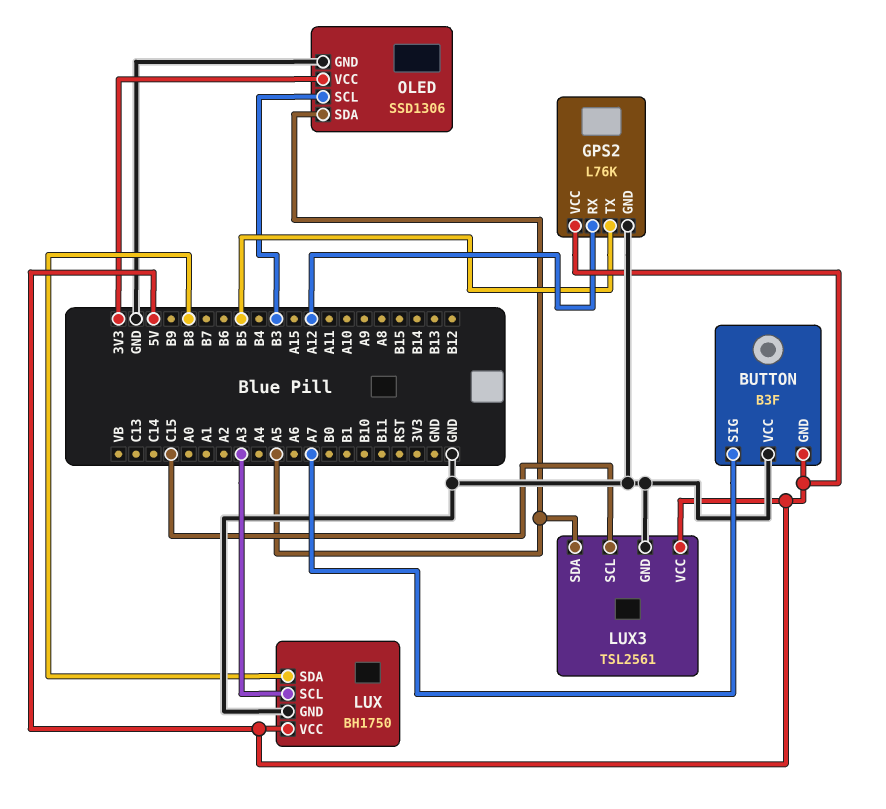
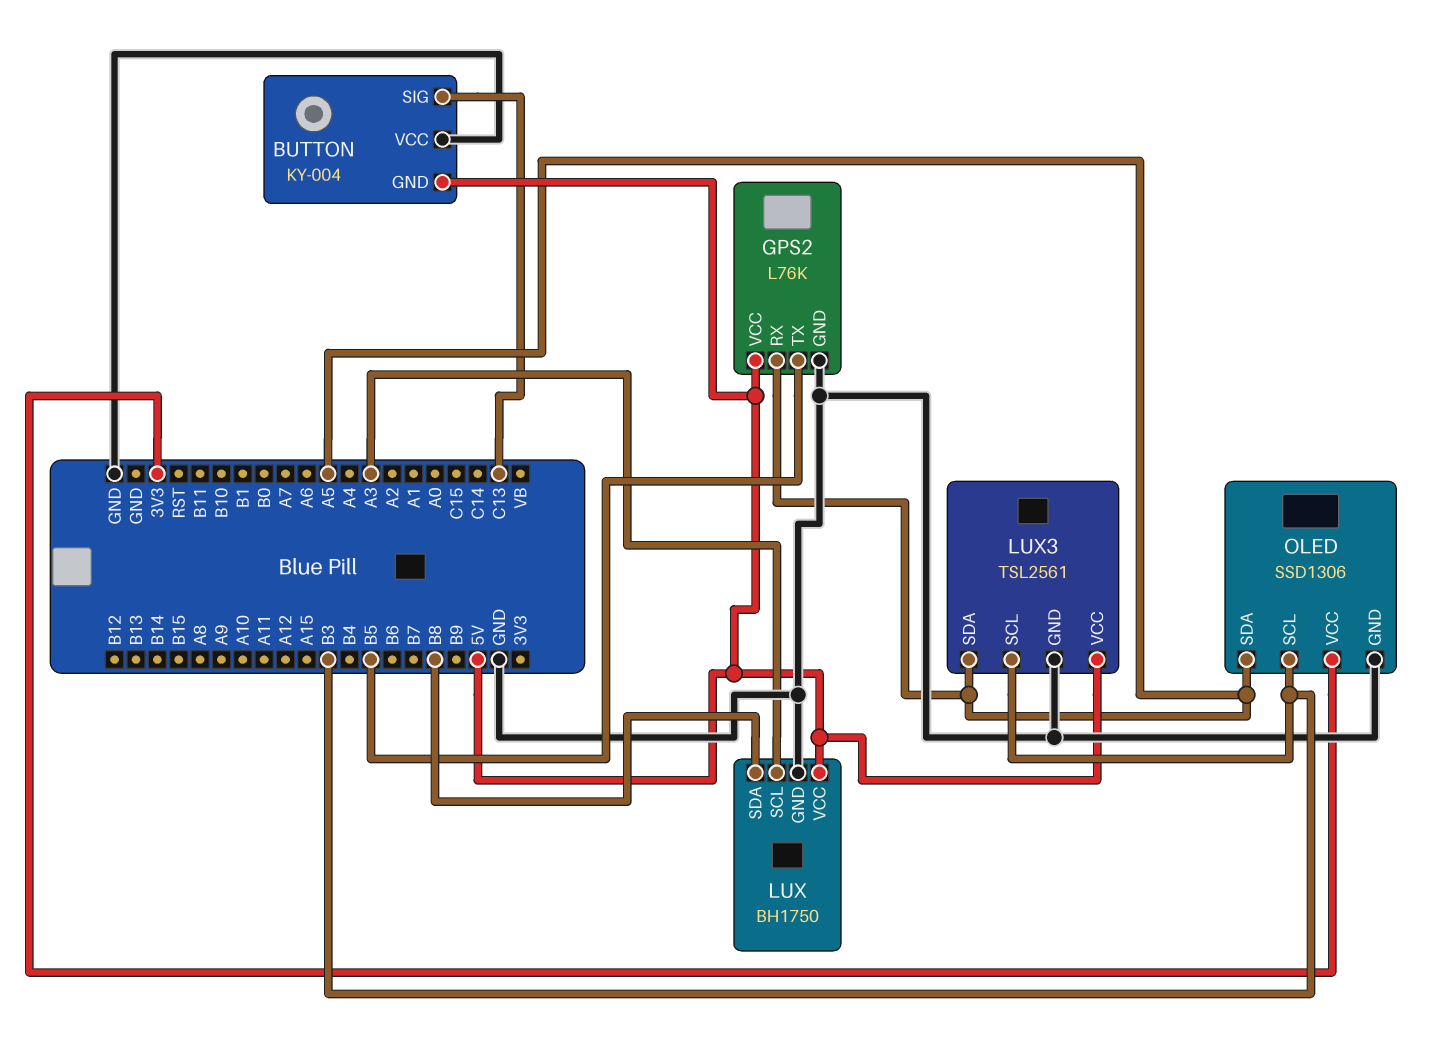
BUTTON: B3F -> KY-004
BUTTON pin SIG: A7 -> C13
GPS2 pin RX: A12 -> A5
LUX3 pin SCL: C15 -> B3

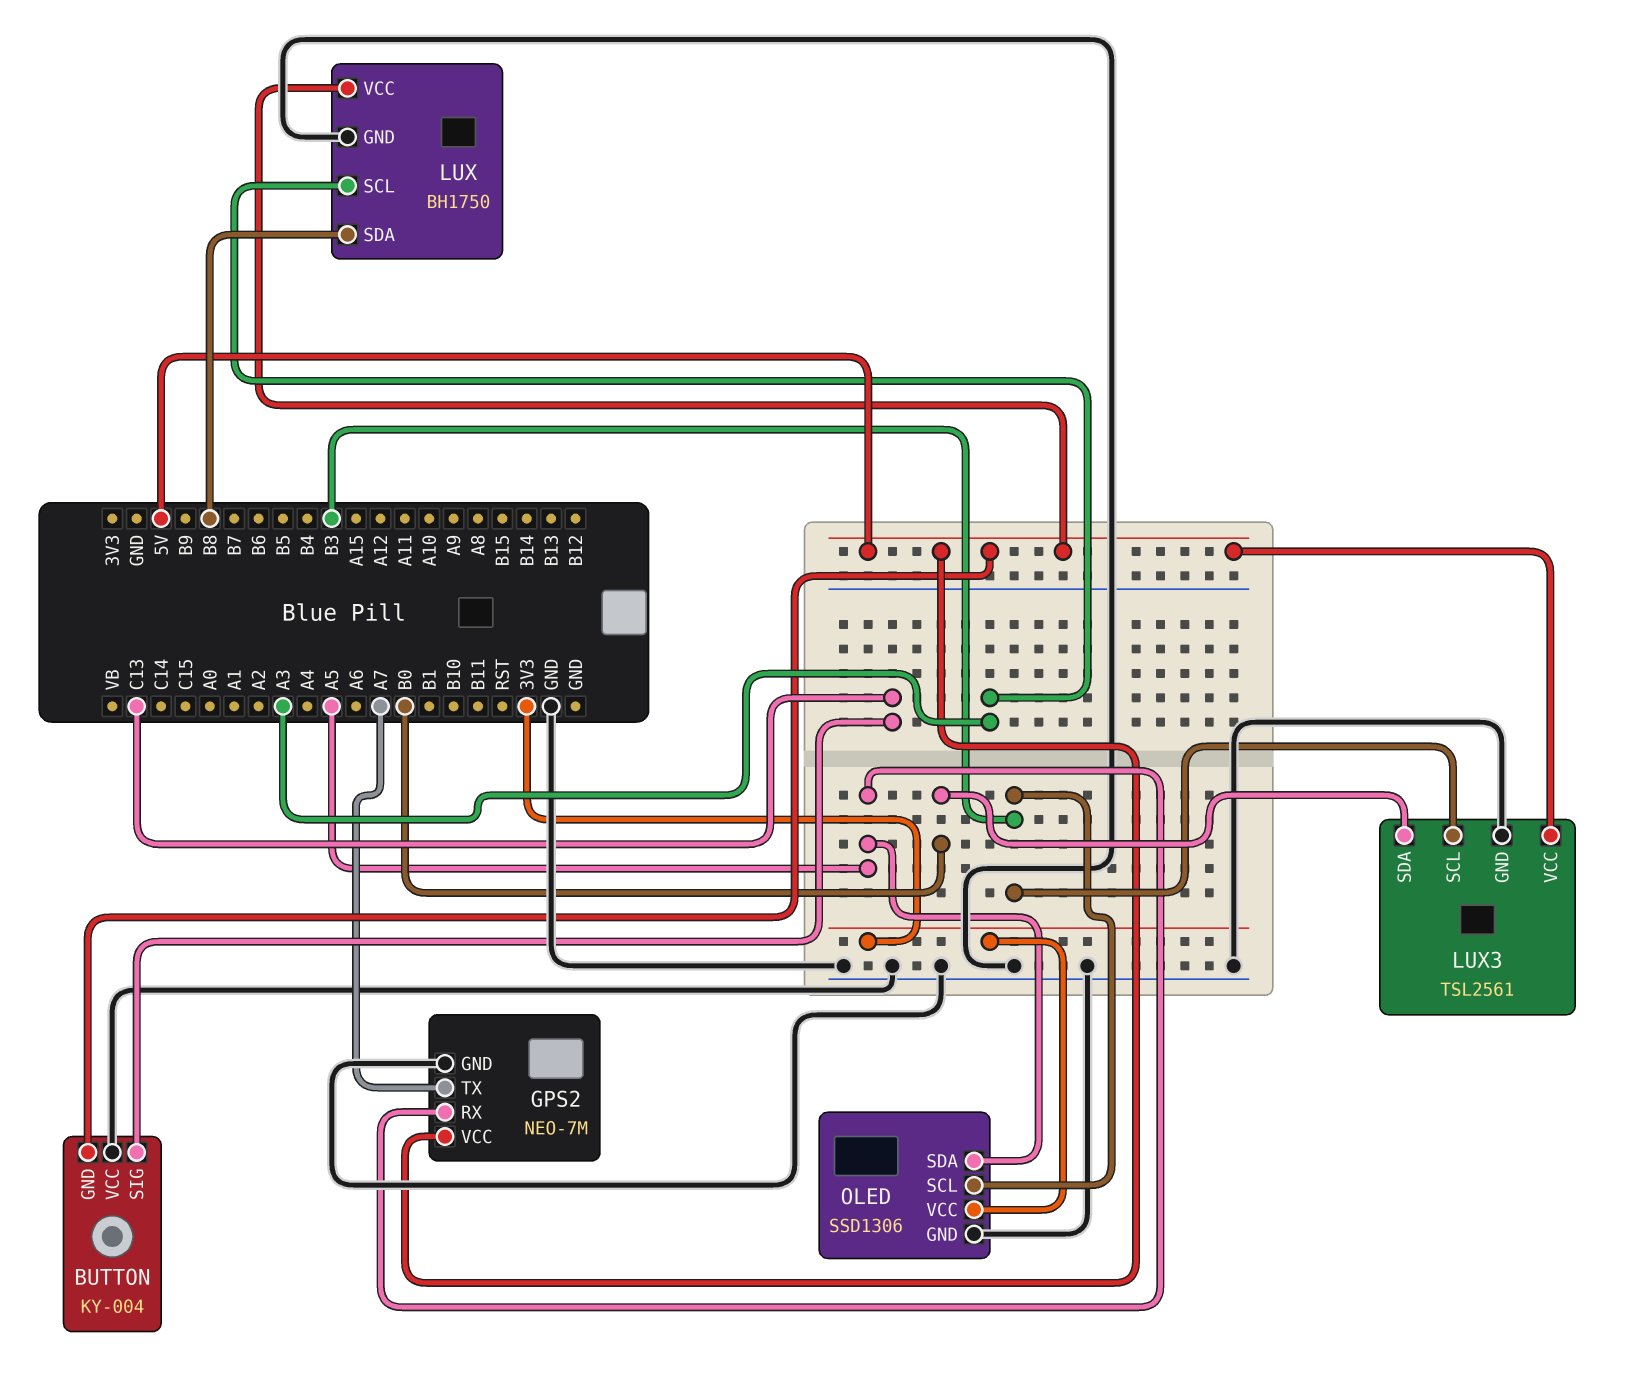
GPS2: L76K -> NEO-7M
GPS2 pin TX: B5 -> A7
LUX3 pin SDA: A5 -> B0

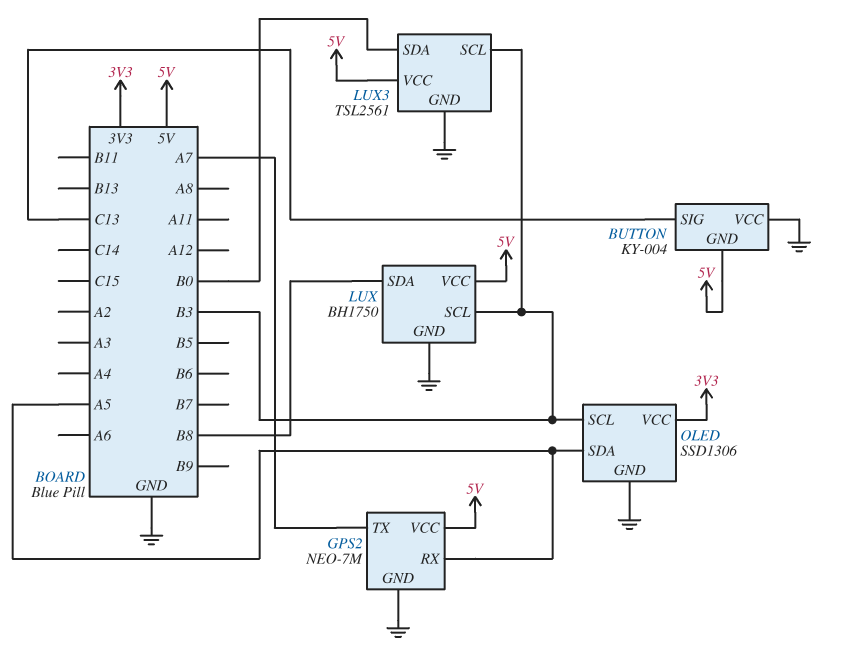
LUX pin SCL: A3 -> B3

